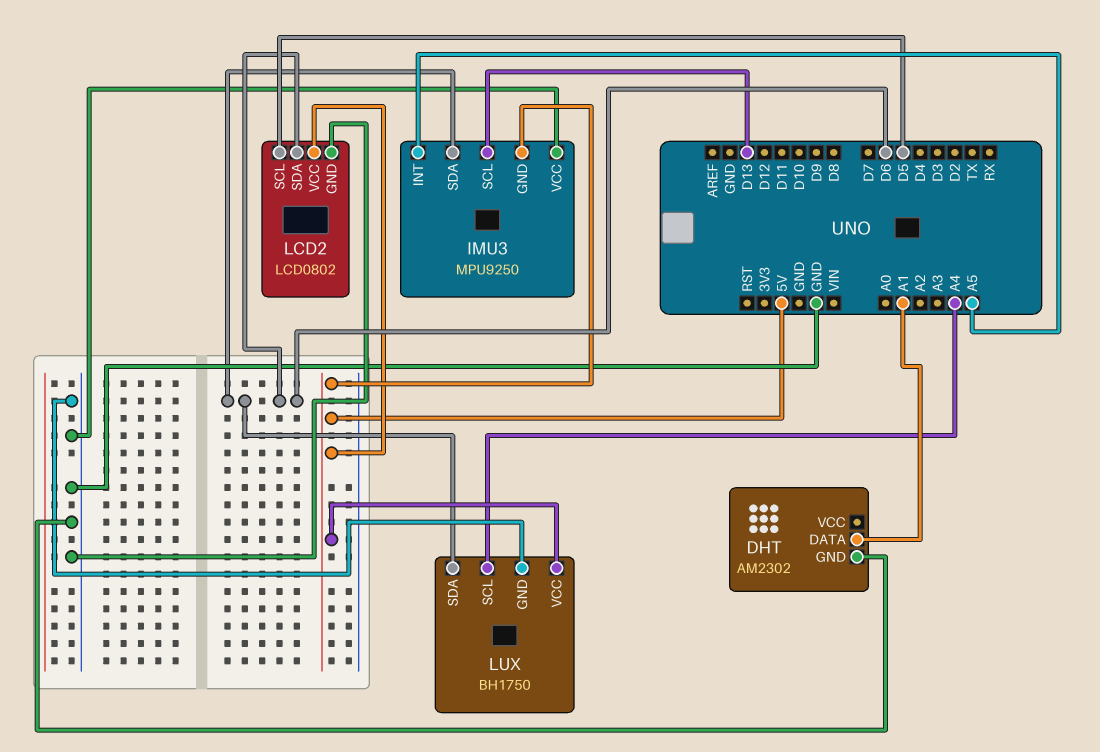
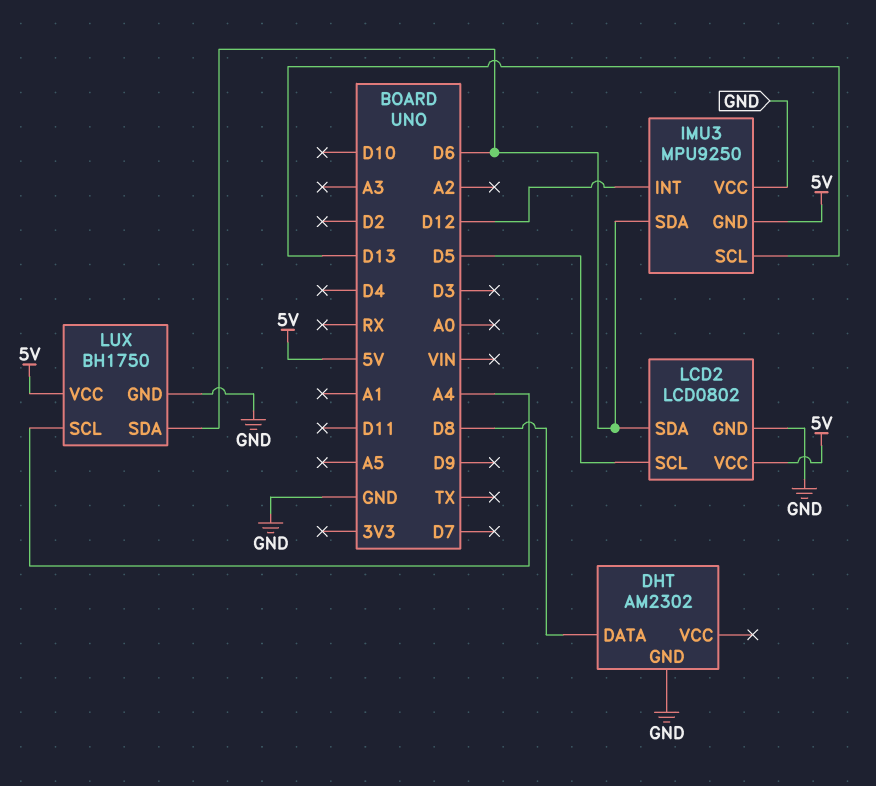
DHT pin DATA: A1 -> D8
IMU3 pin INT: A5 -> D12

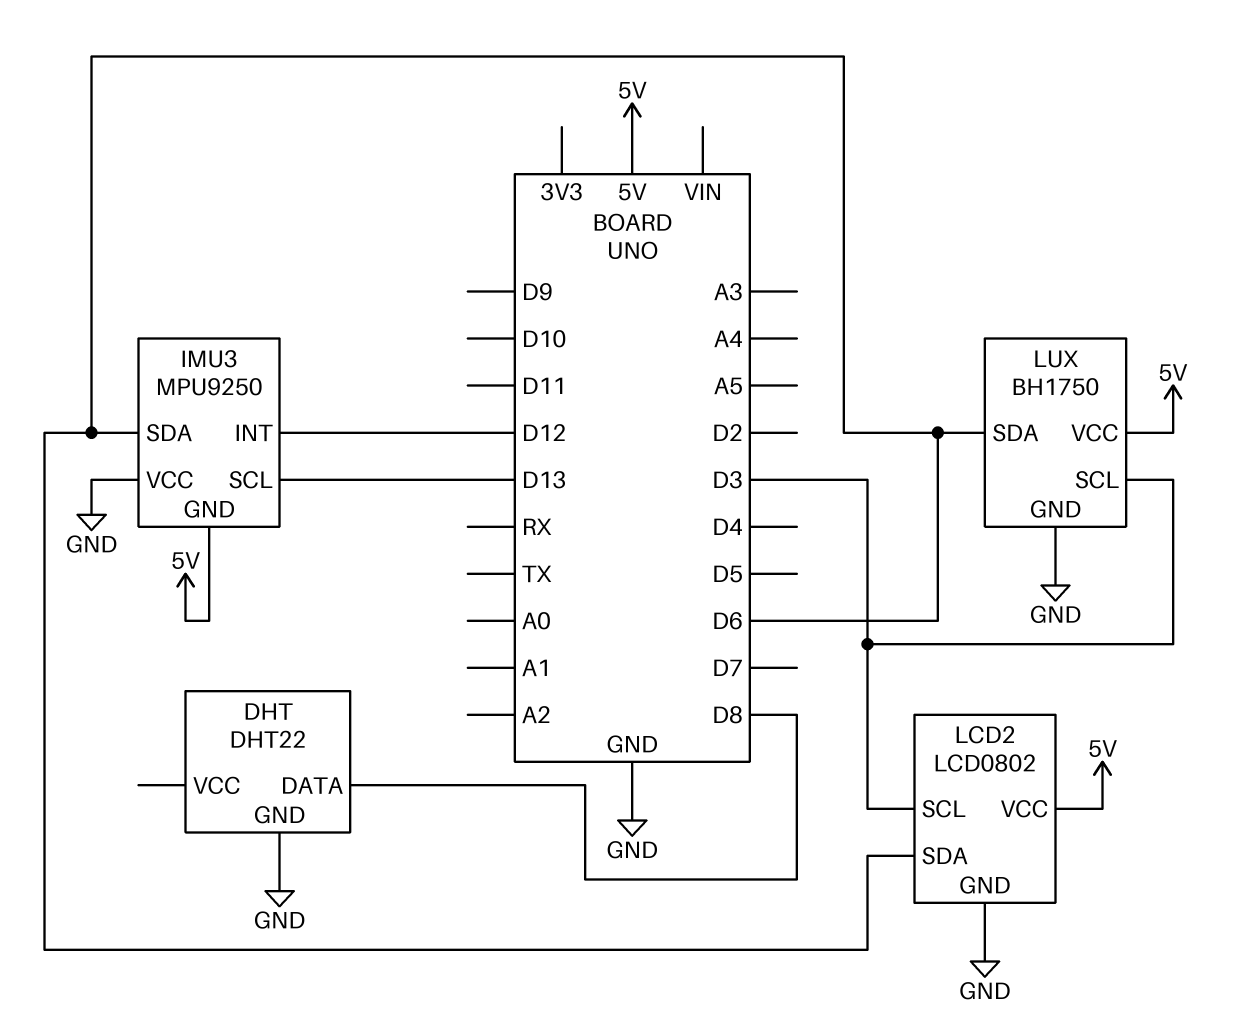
DHT: AM2302 -> DHT22
LCD2 pin SCL: D5 -> D3
LUX pin SCL: A4 -> D3

